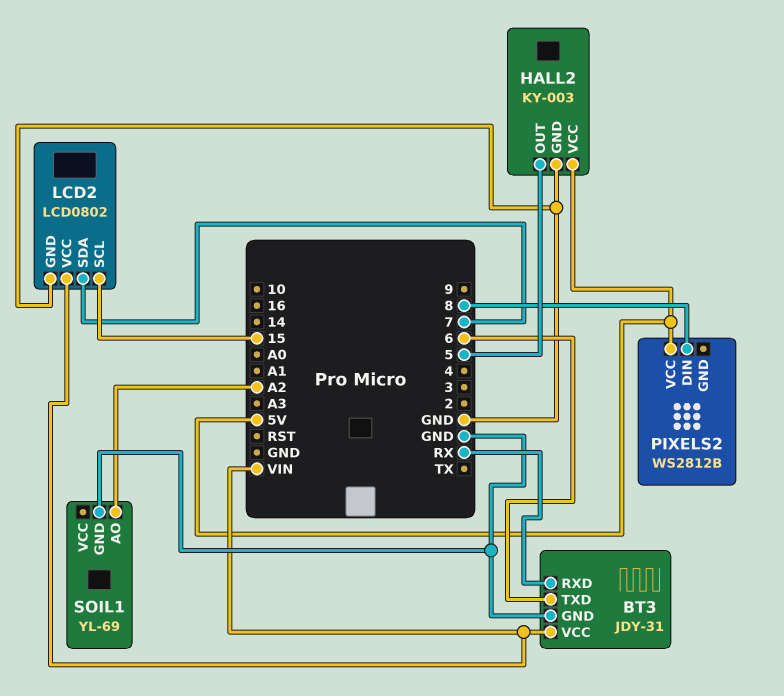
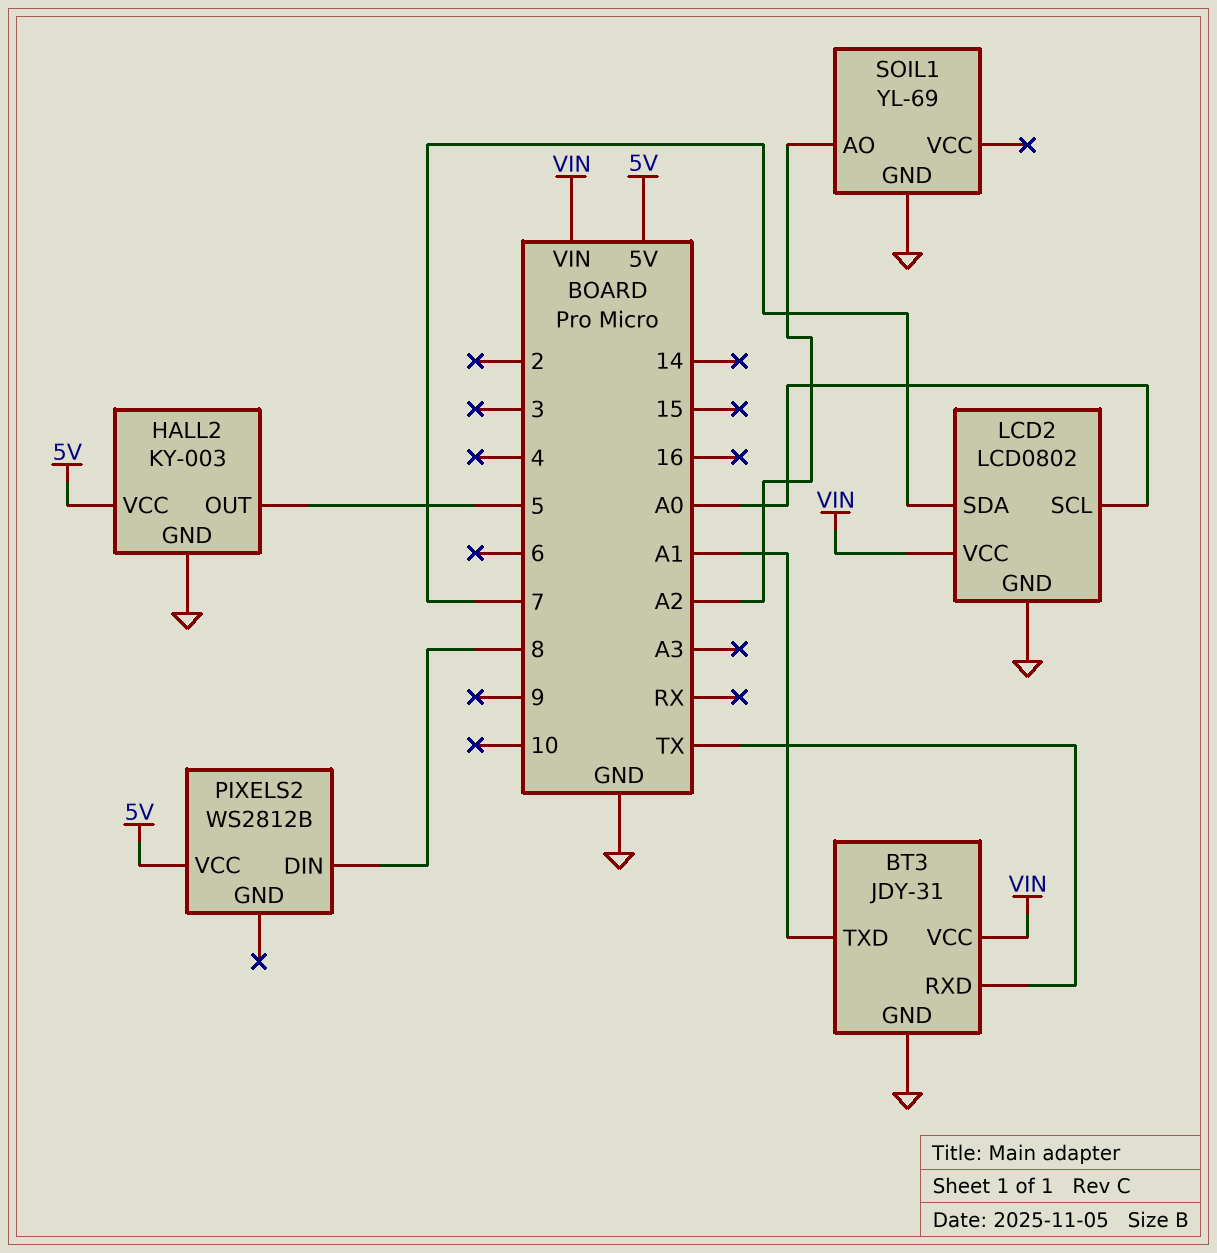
BT3 pin RXD: RX -> TX
BT3 pin TXD: 6 -> A1
LCD2 pin SCL: 15 -> A0

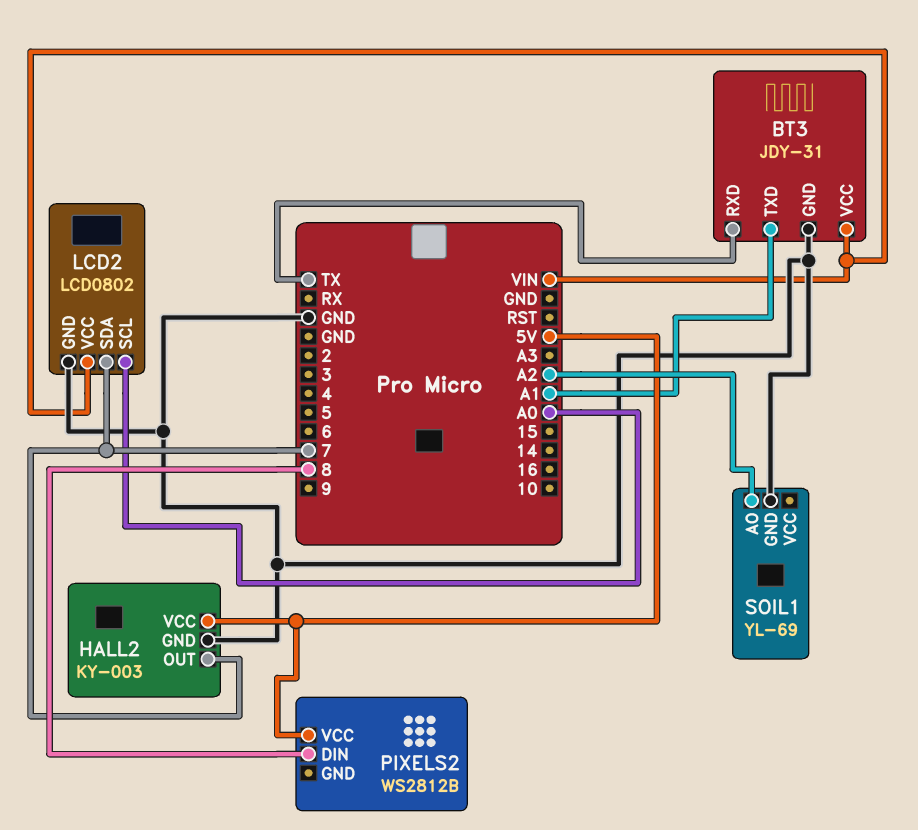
HALL2 pin OUT: 5 -> 7

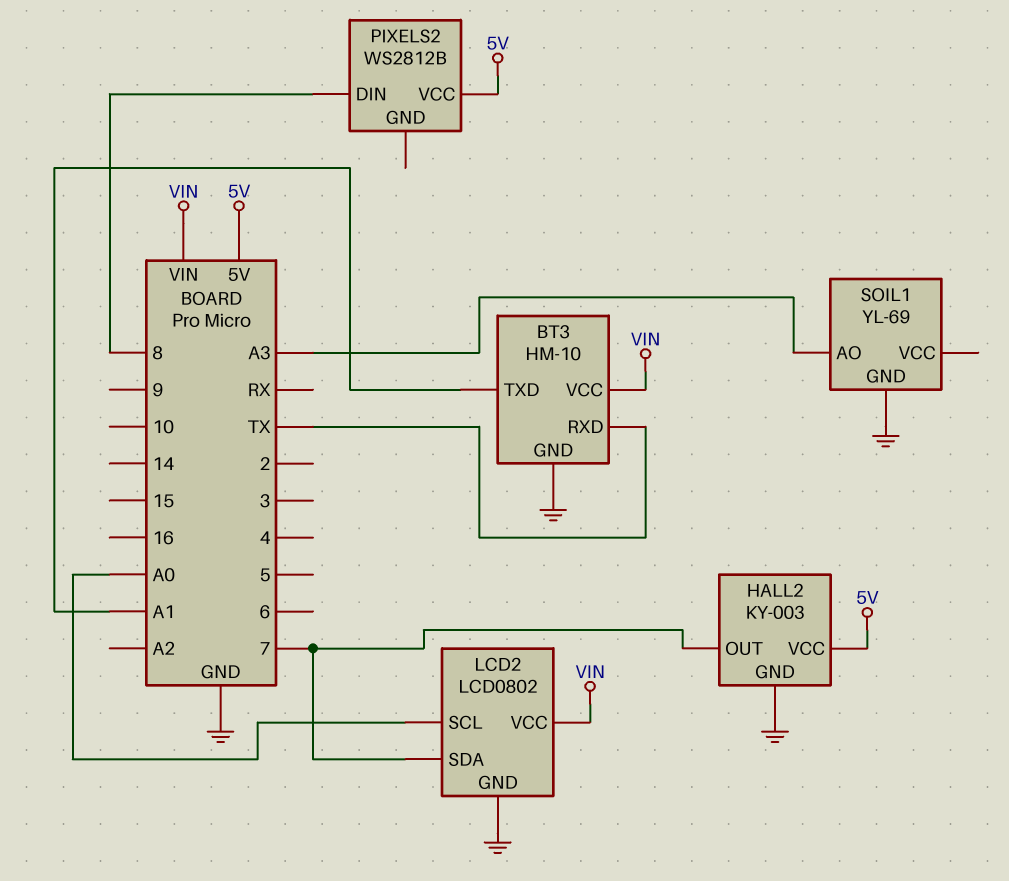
BT3: JDY-31 -> HM-10
SOIL1 pin AO: A2 -> A3

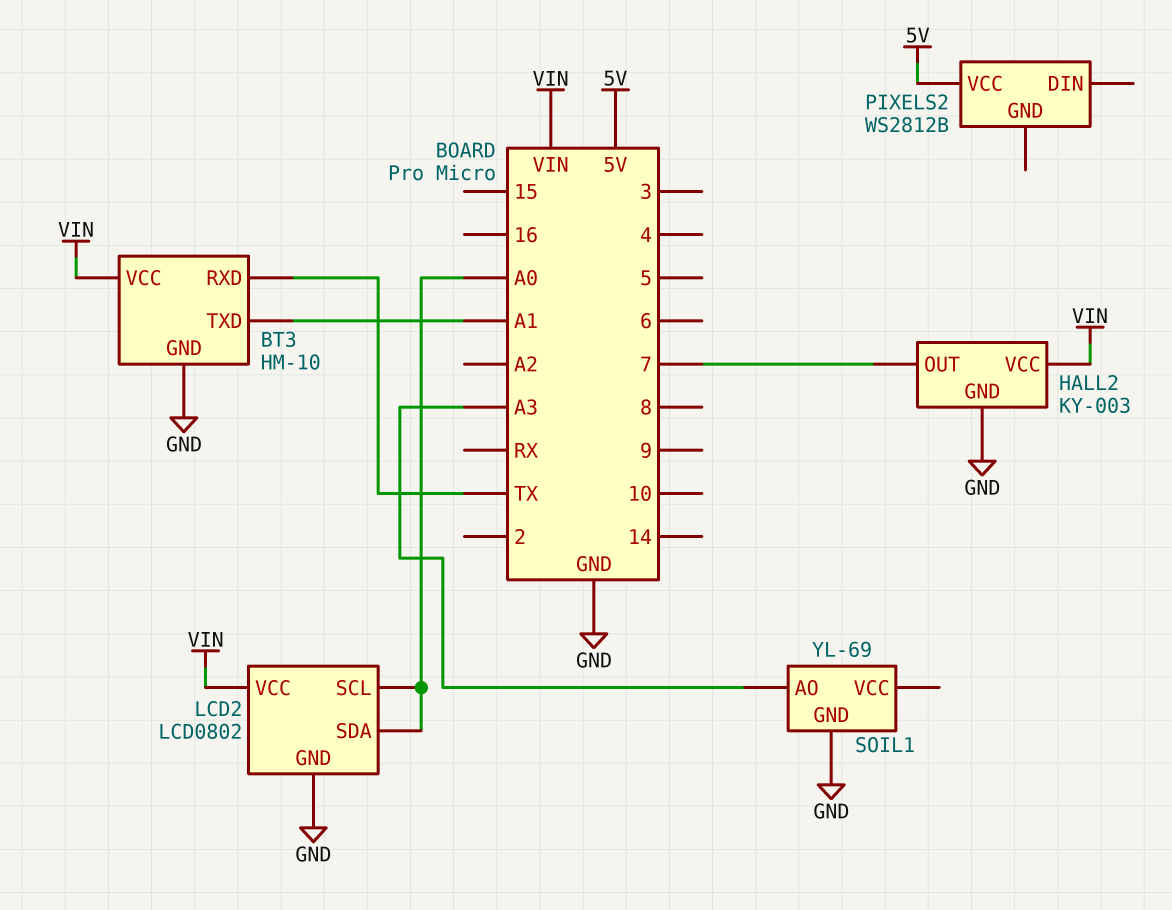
HALL2 pin VCC: 5V -> VIN
LCD2 pin SDA: 7 -> A0
PIXELS2 pin DIN: 8 -> none

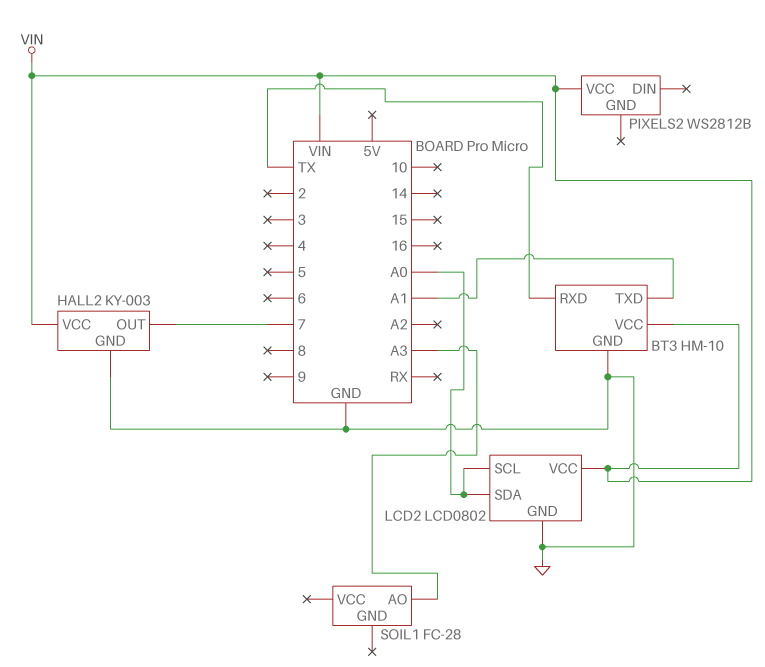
PIXELS2 pin VCC: 5V -> VIN
SOIL1: YL-69 -> FC-28
SOIL1 pin GND: GND -> none

